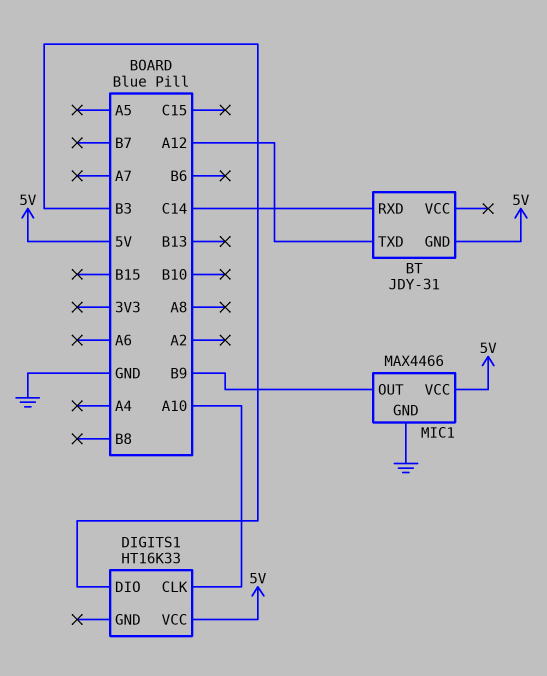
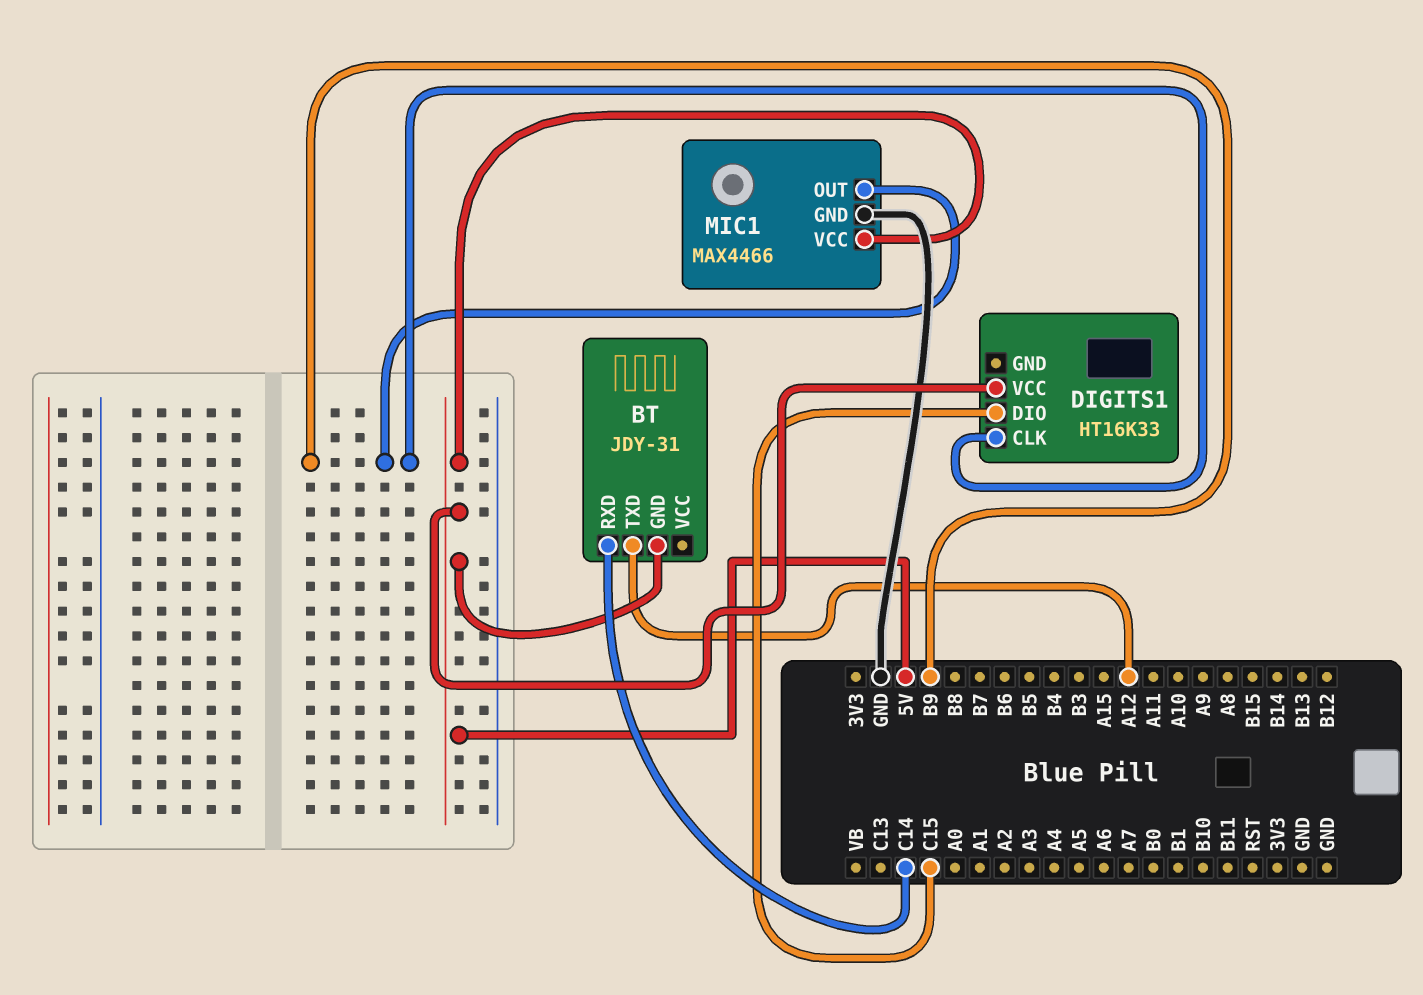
DIGITS1 pin CLK: A10 -> B9
DIGITS1 pin DIO: B3 -> C15

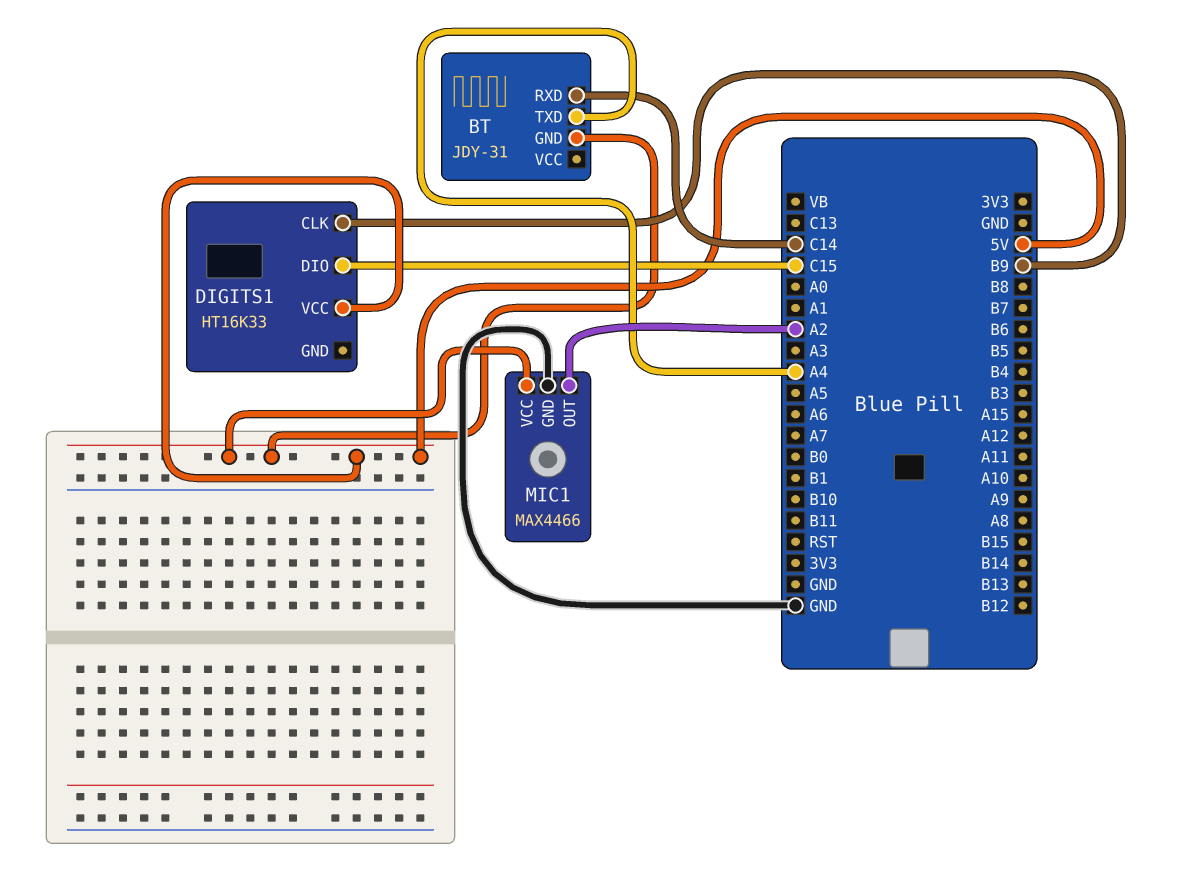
BT pin TXD: A12 -> A4
MIC1 pin OUT: B9 -> A2

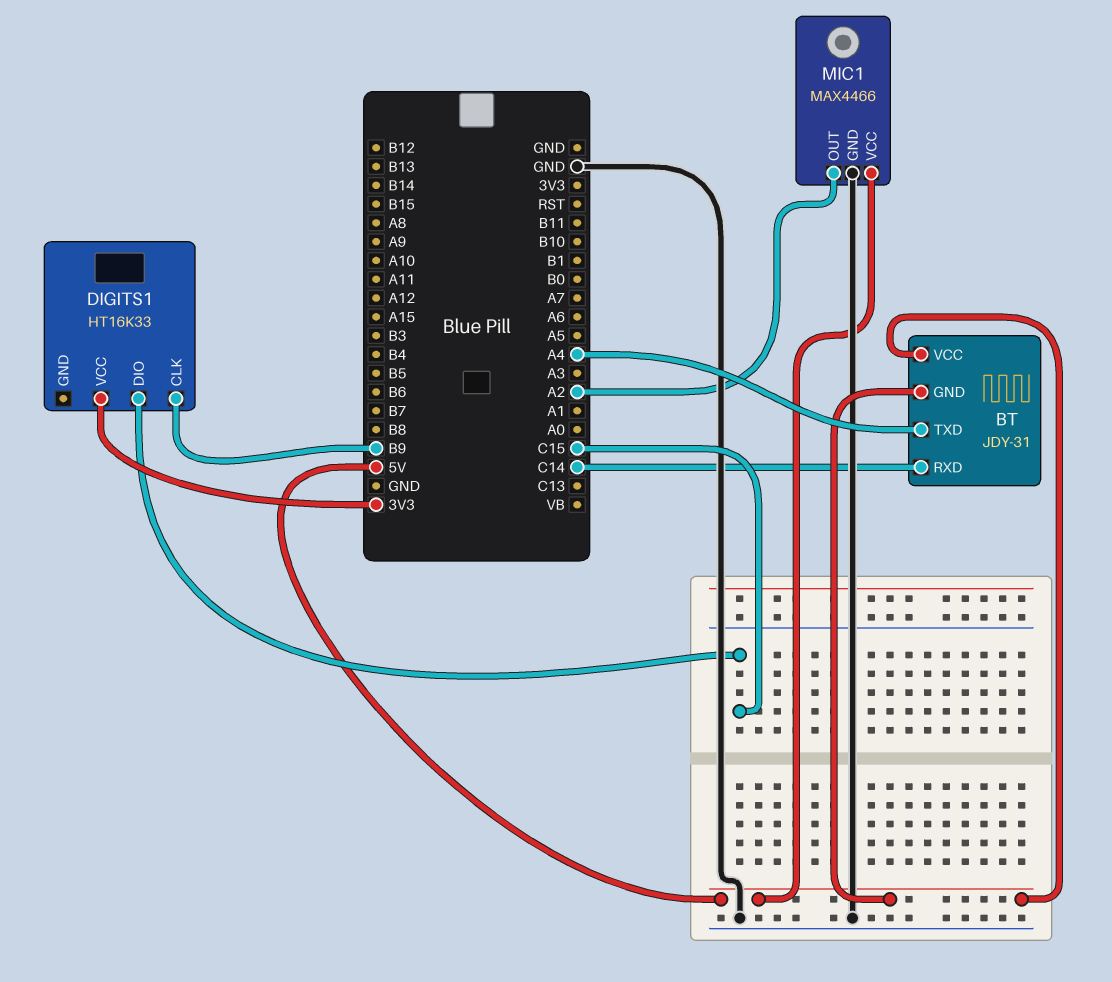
BT pin VCC: none -> 5V
DIGITS1 pin VCC: 5V -> 3V3

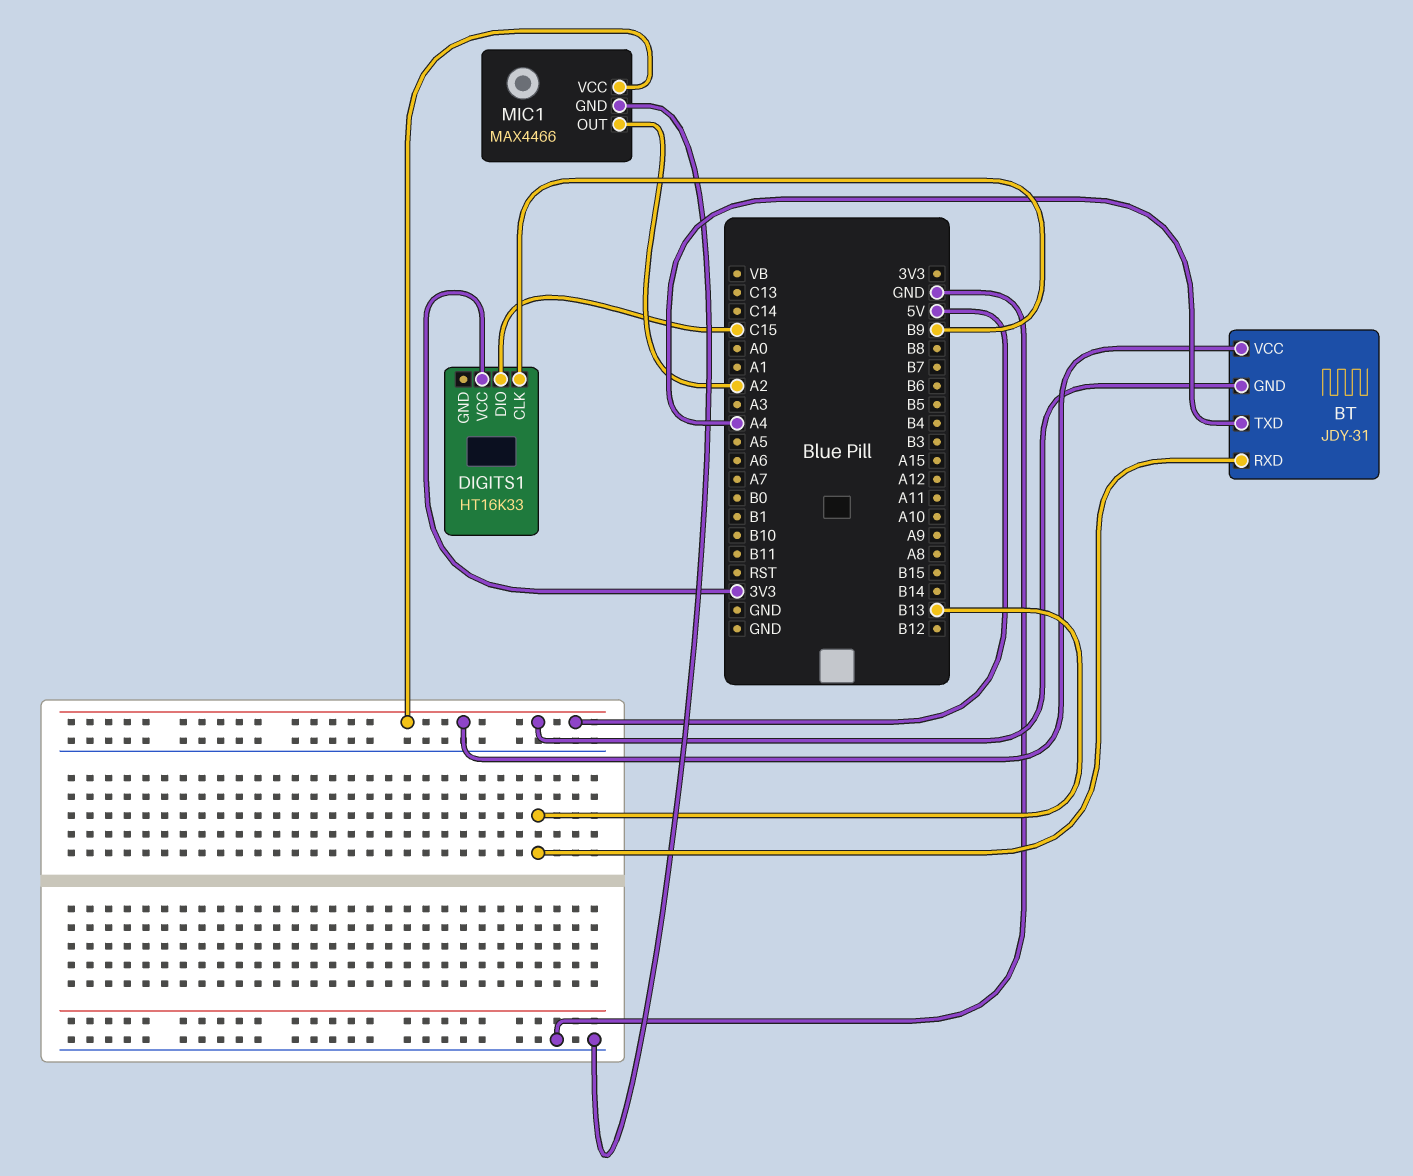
BT pin RXD: C14 -> B13

